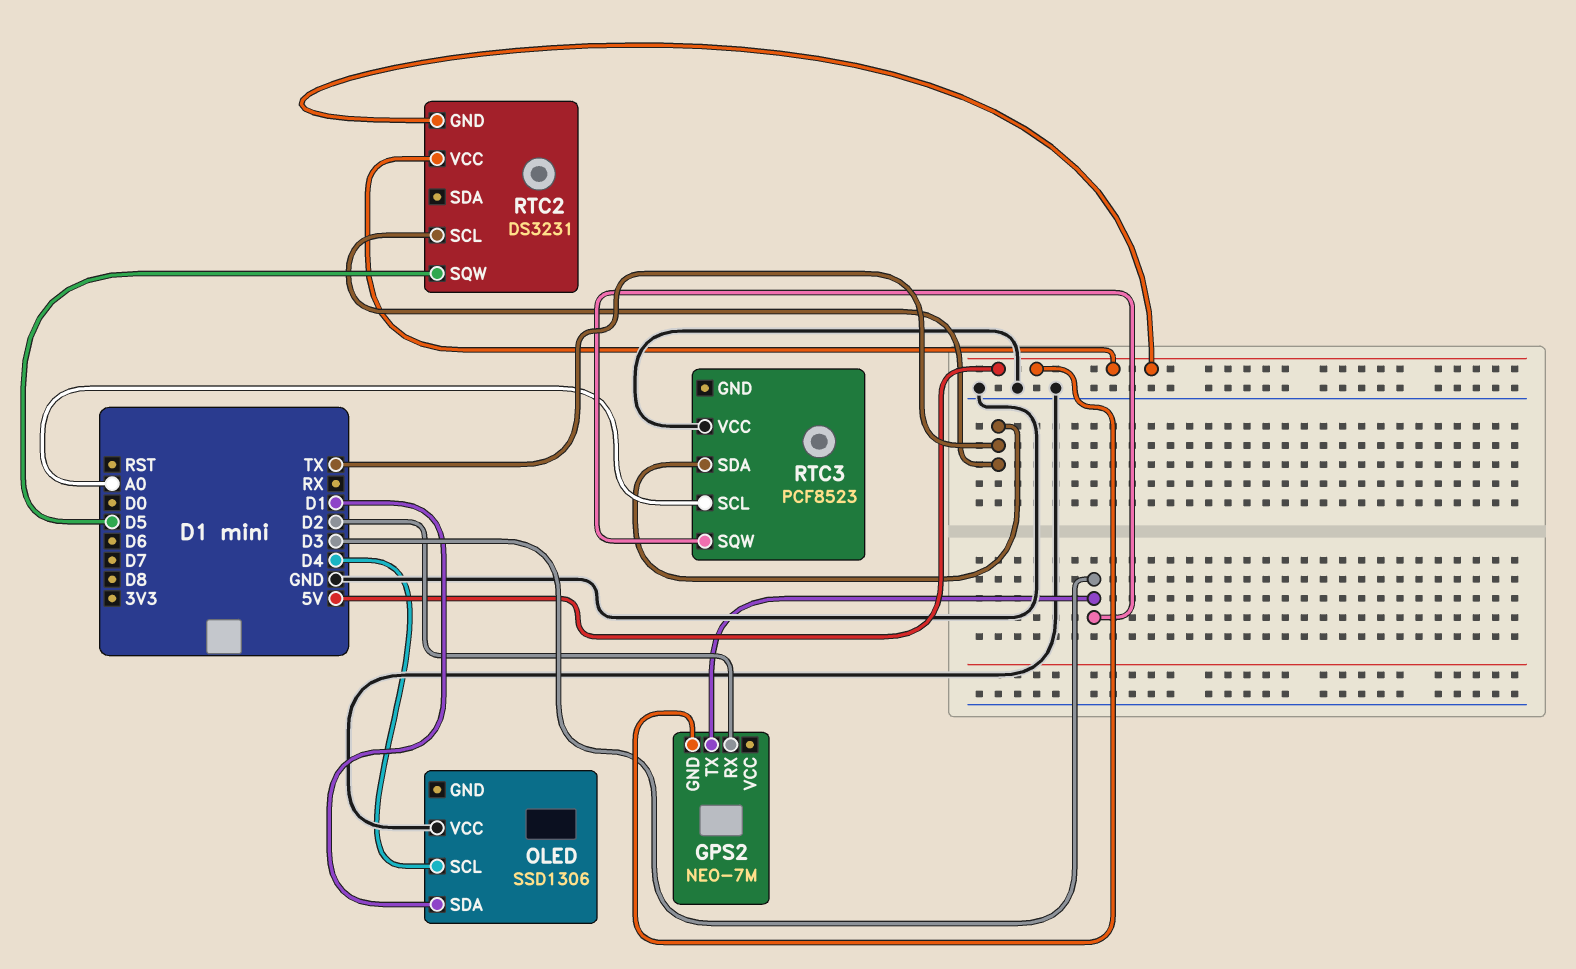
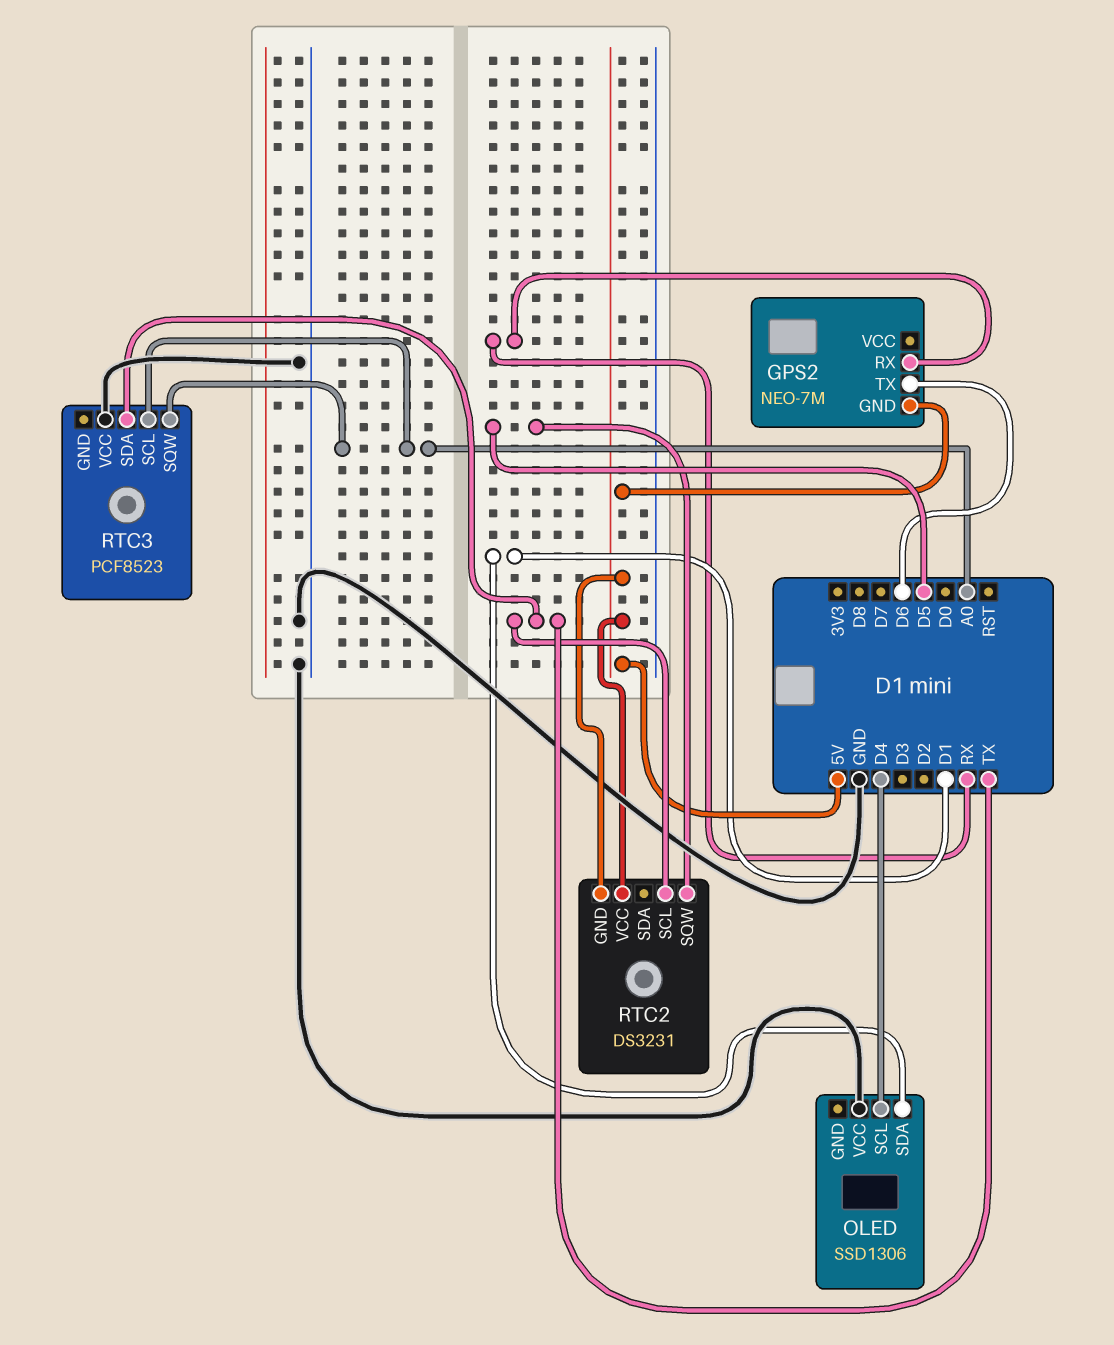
GPS2 pin RX: D2 -> RX
GPS2 pin TX: D3 -> D6
RTC3 pin SQW: D3 -> A0

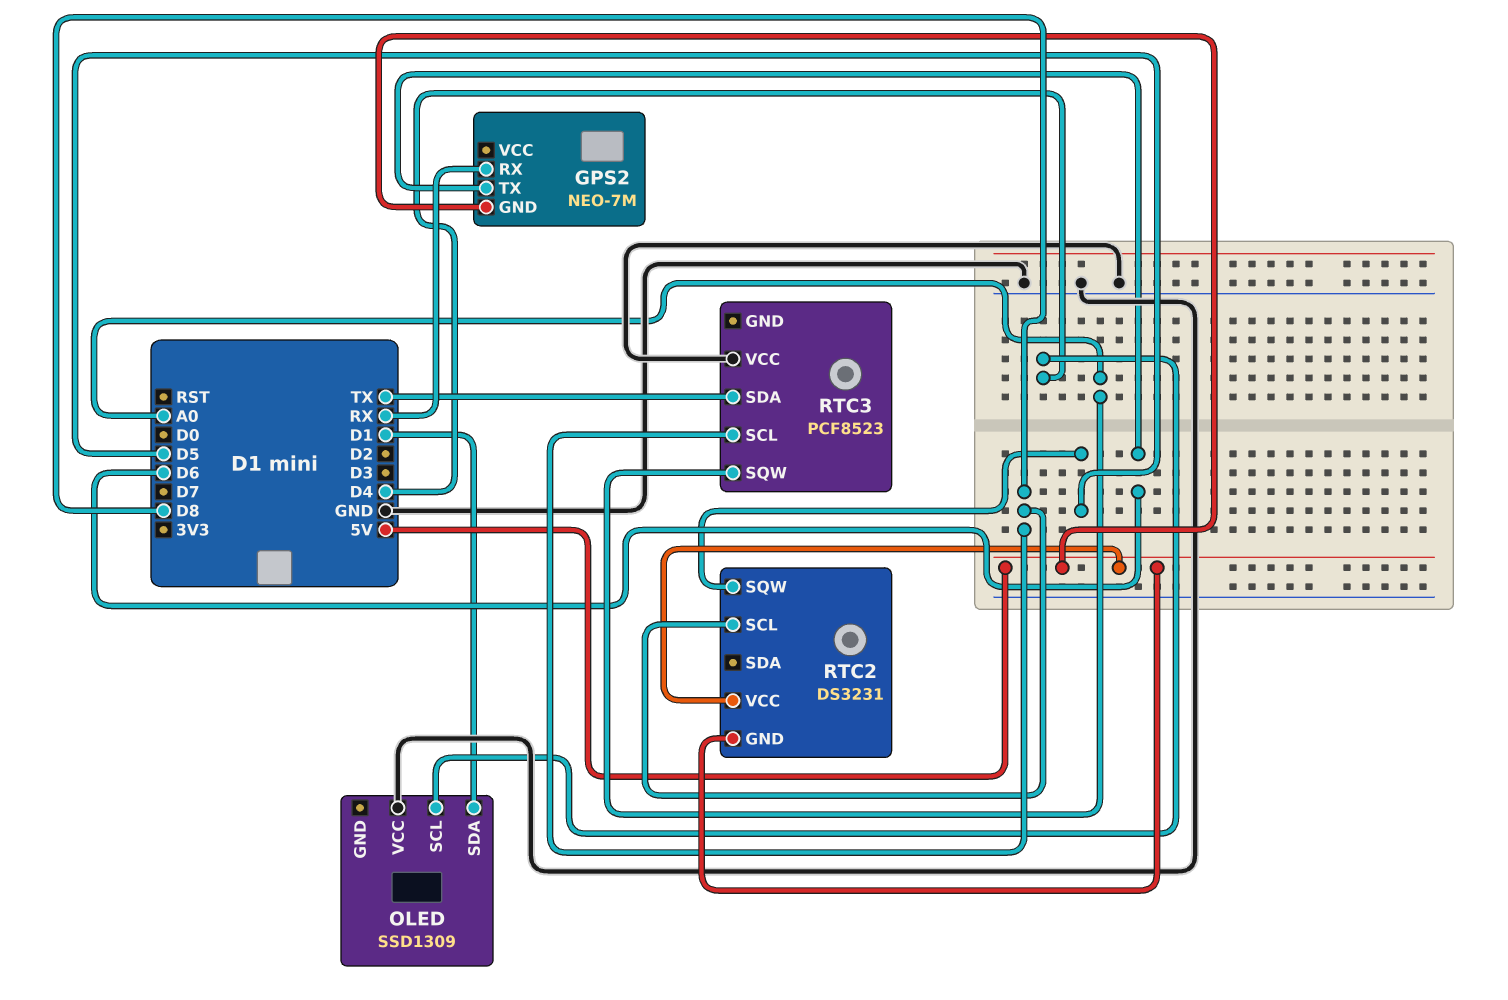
OLED: SSD1306 -> SSD1309
RTC2 pin SCL: TX -> D8
RTC3 pin SCL: A0 -> D8

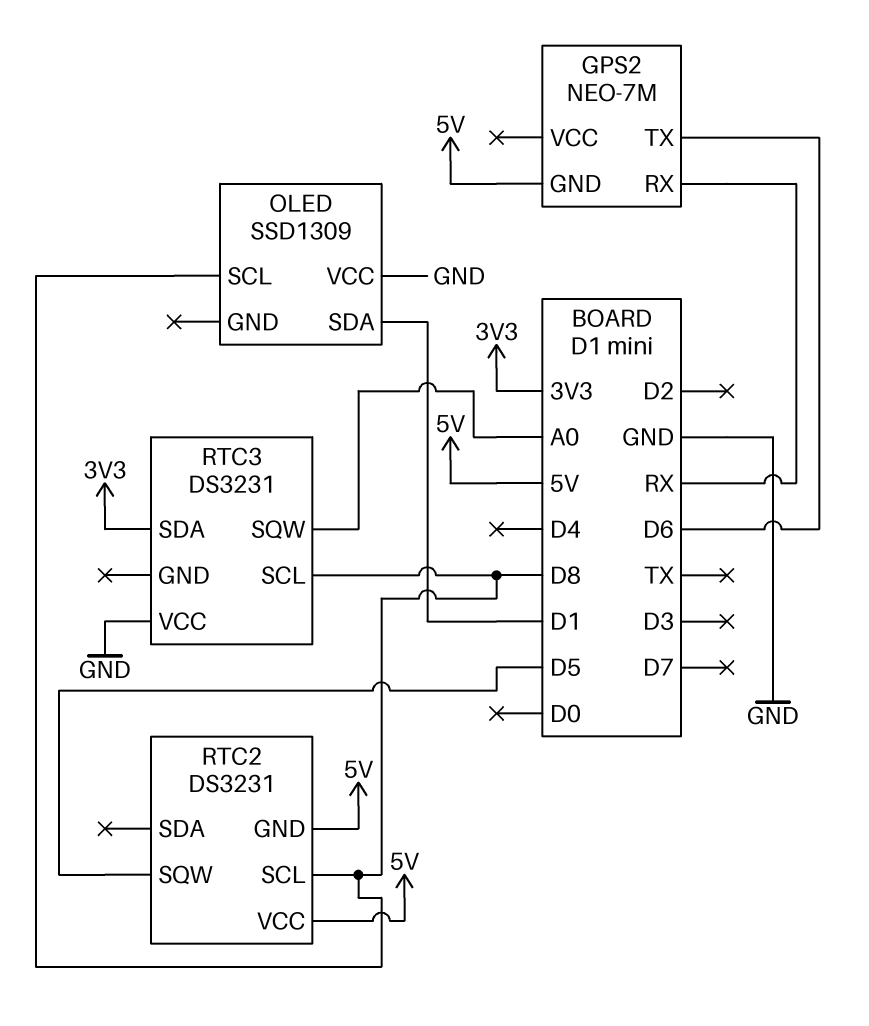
OLED pin SCL: D4 -> D8
RTC3: PCF8523 -> DS3231
RTC3 pin SDA: TX -> 3V3

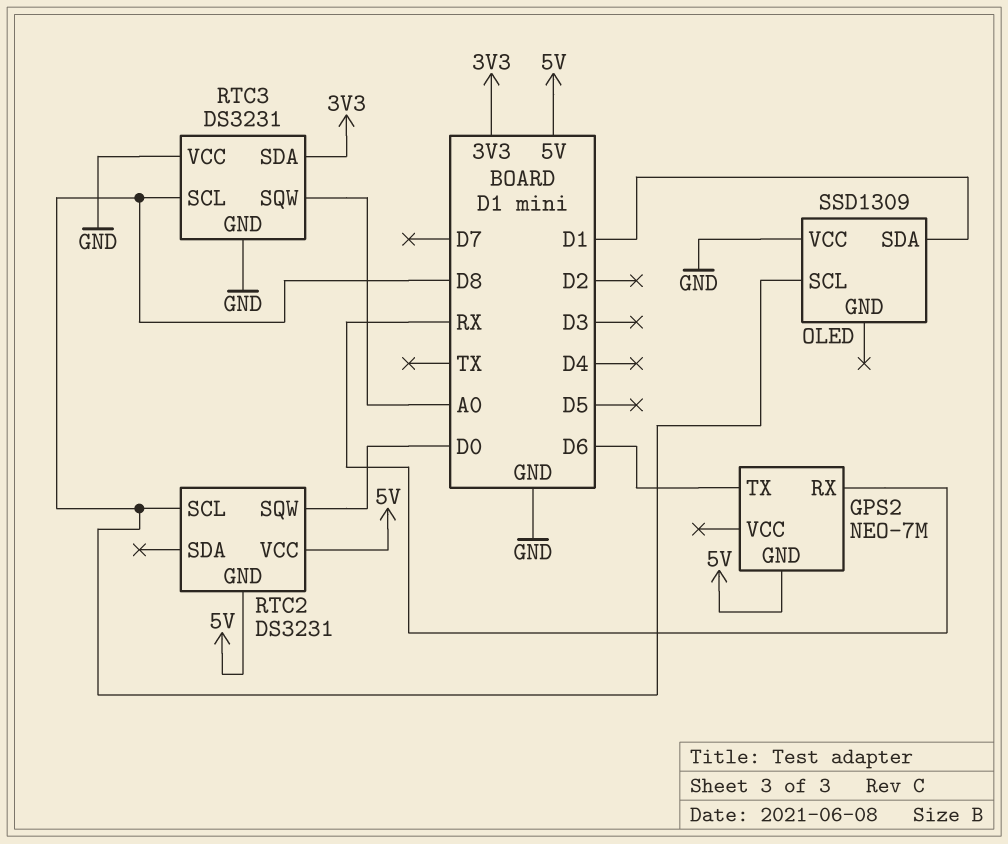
RTC2 pin SQW: D5 -> D0
RTC3 pin GND: none -> GND

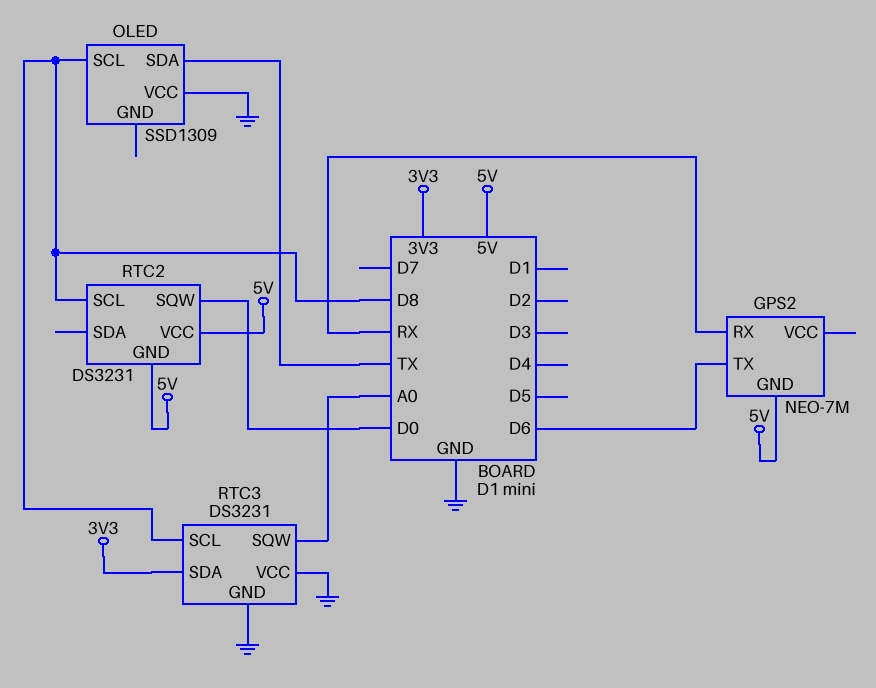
OLED pin SDA: D1 -> TX

